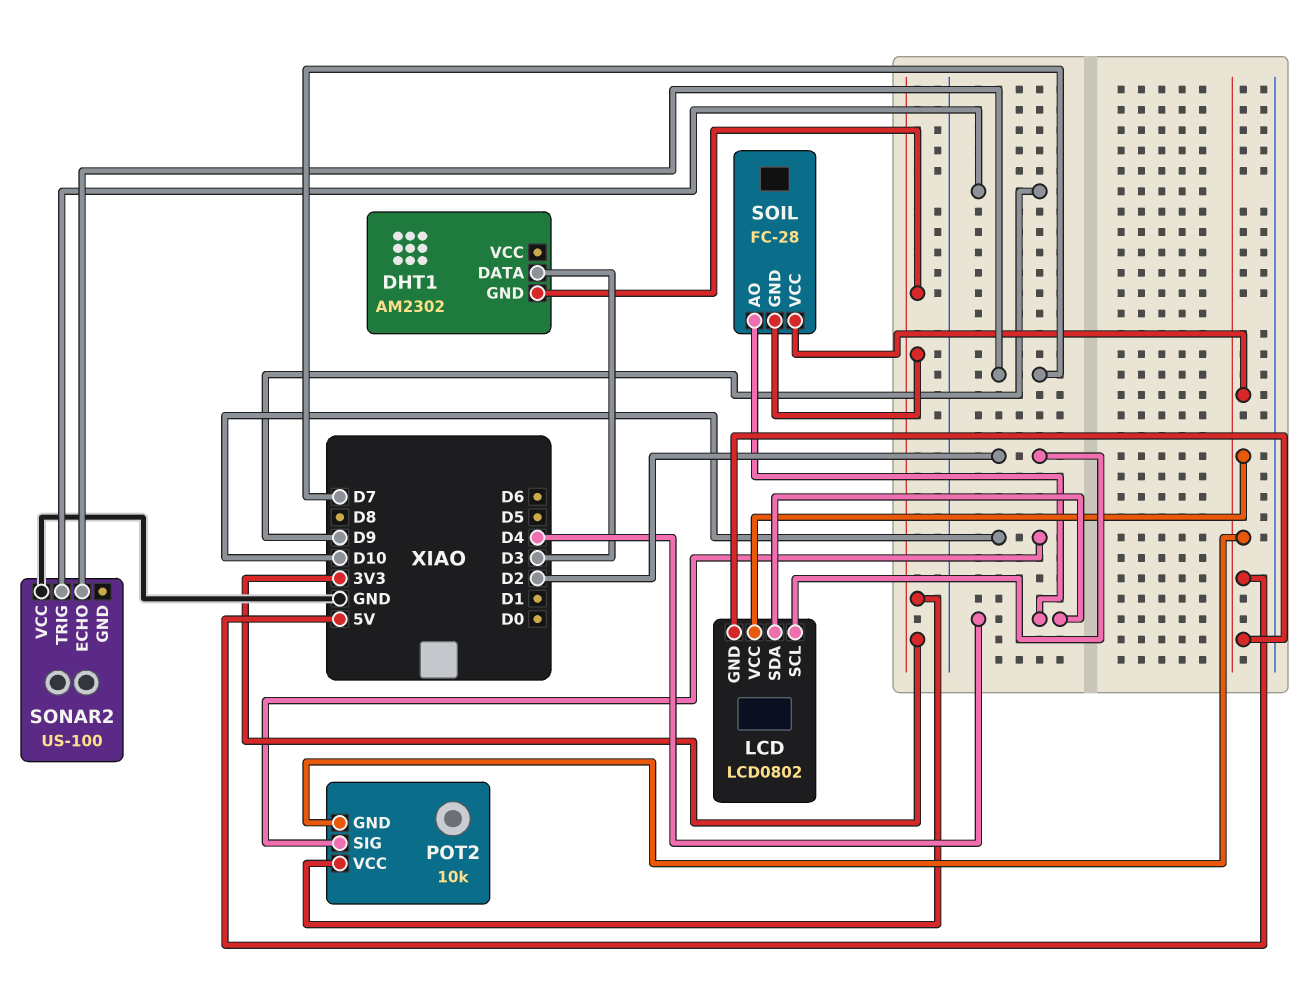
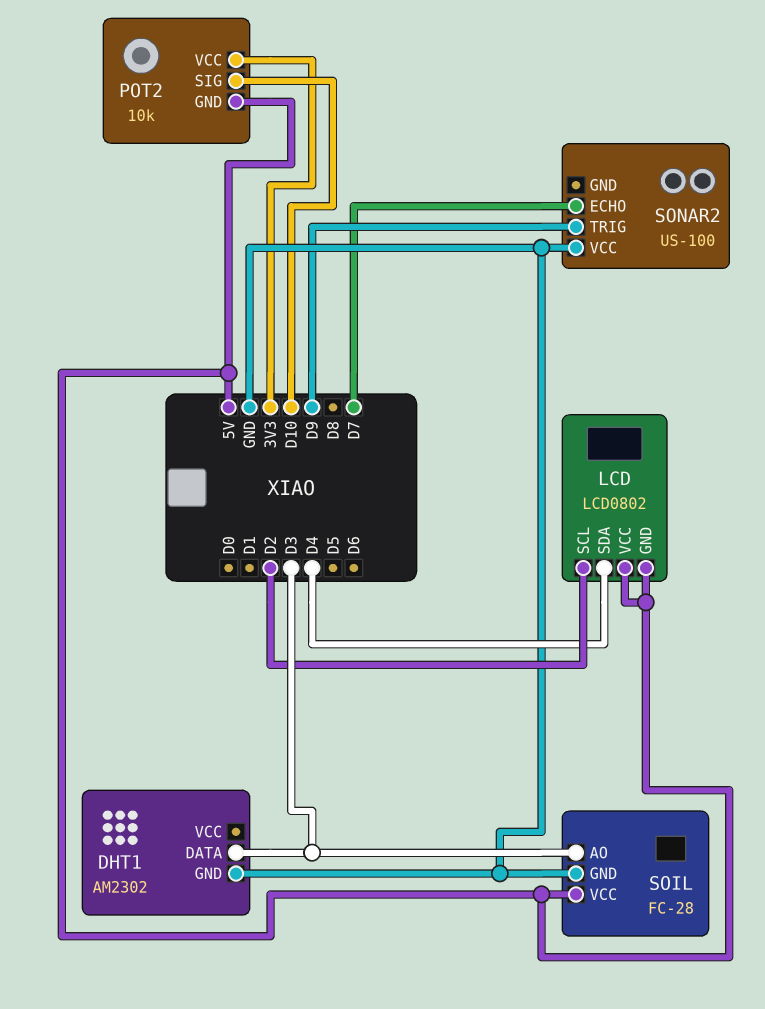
DHT1 pin GND: 3V3 -> GND
SOIL pin AO: D4 -> D3
SOIL pin GND: 3V3 -> GND

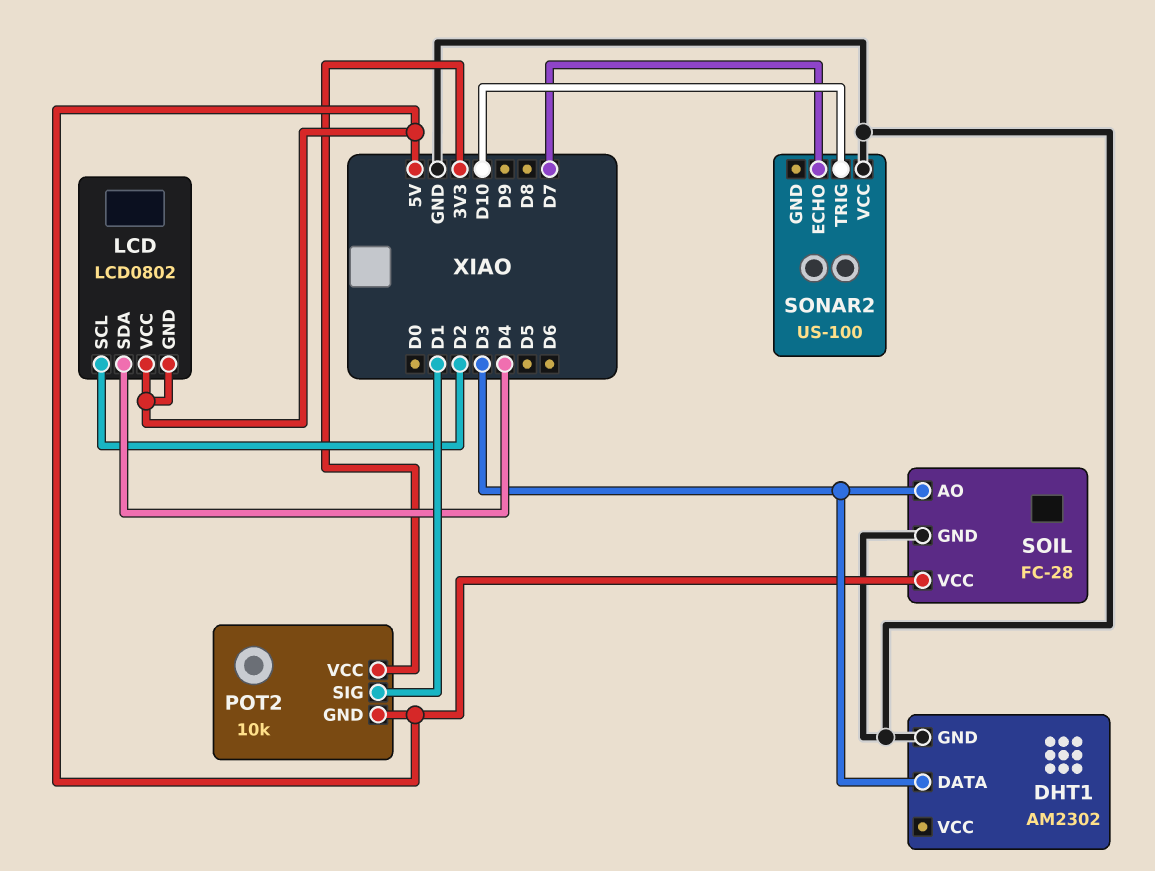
POT2 pin SIG: D10 -> D1
SONAR2 pin TRIG: D9 -> D10

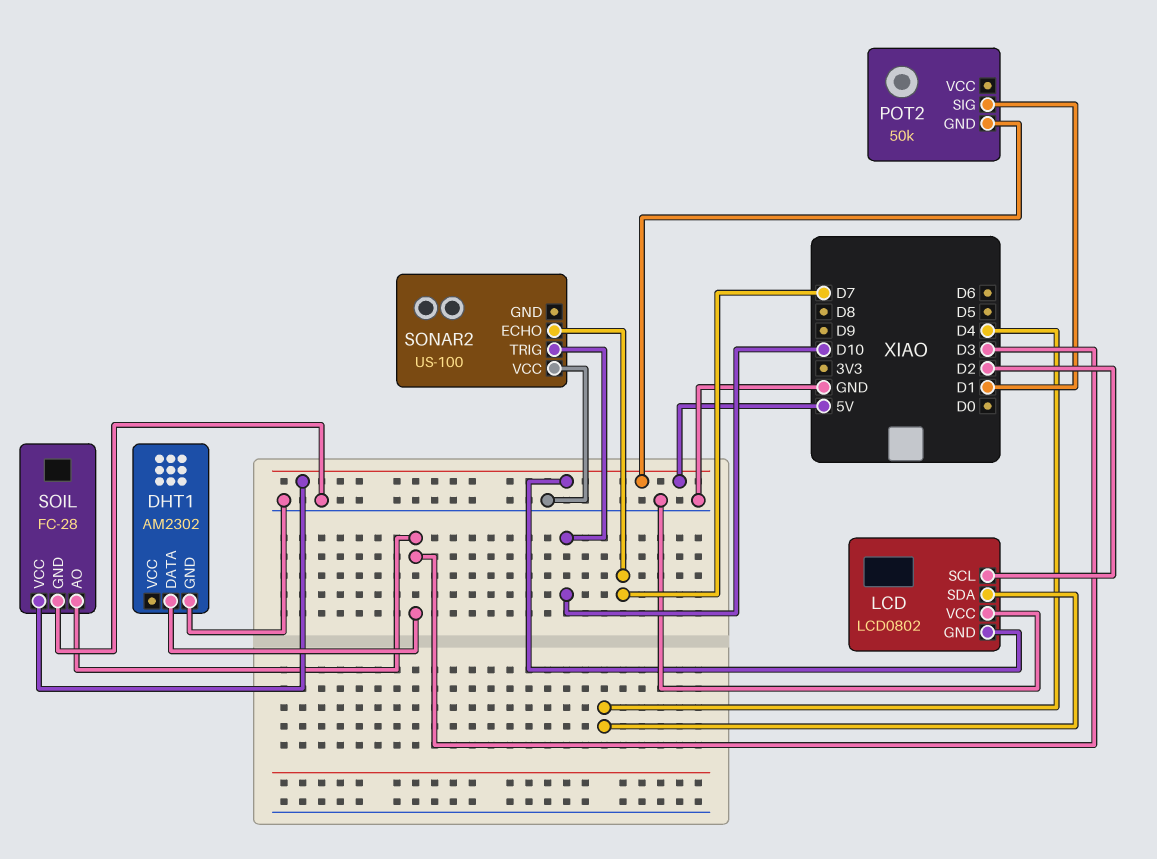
LCD pin VCC: 5V -> GND
POT2: 10k -> 50k
POT2 pin VCC: 3V3 -> none

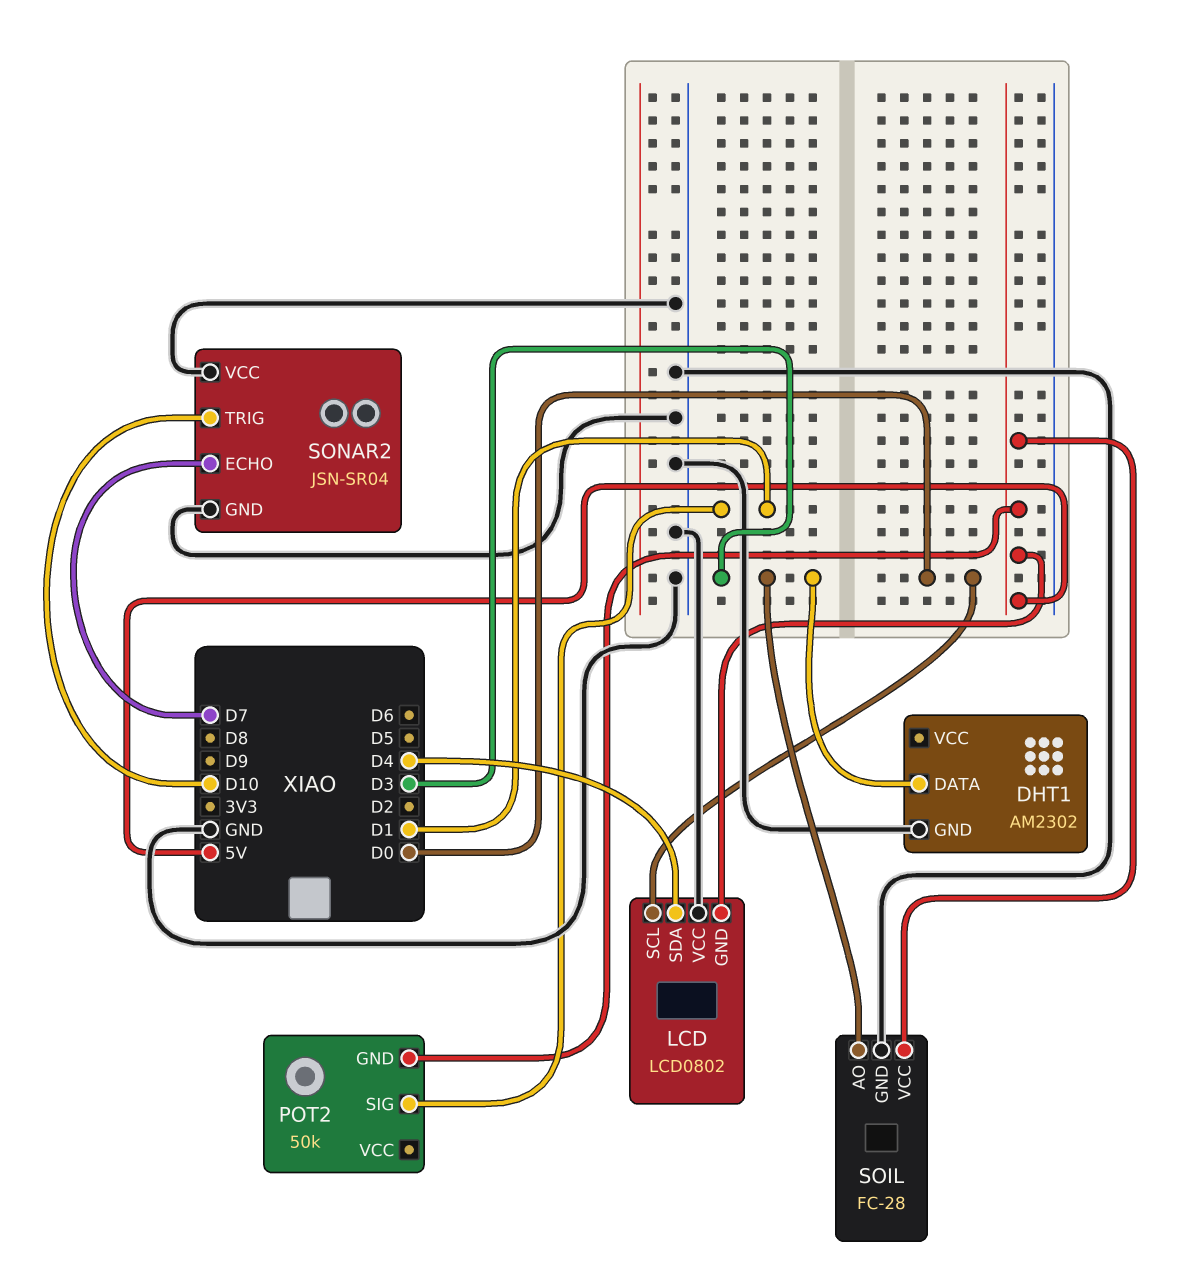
LCD pin SCL: D2 -> D0
SONAR2: US-100 -> JSN-SR04
SONAR2 pin GND: none -> GND

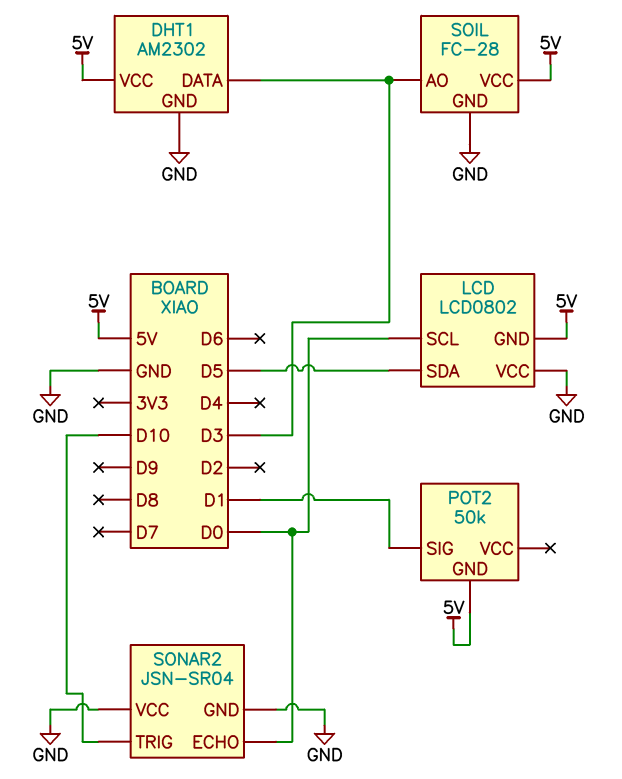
DHT1 pin VCC: none -> 5V
LCD pin SDA: D4 -> D5
SONAR2 pin ECHO: D7 -> D0

